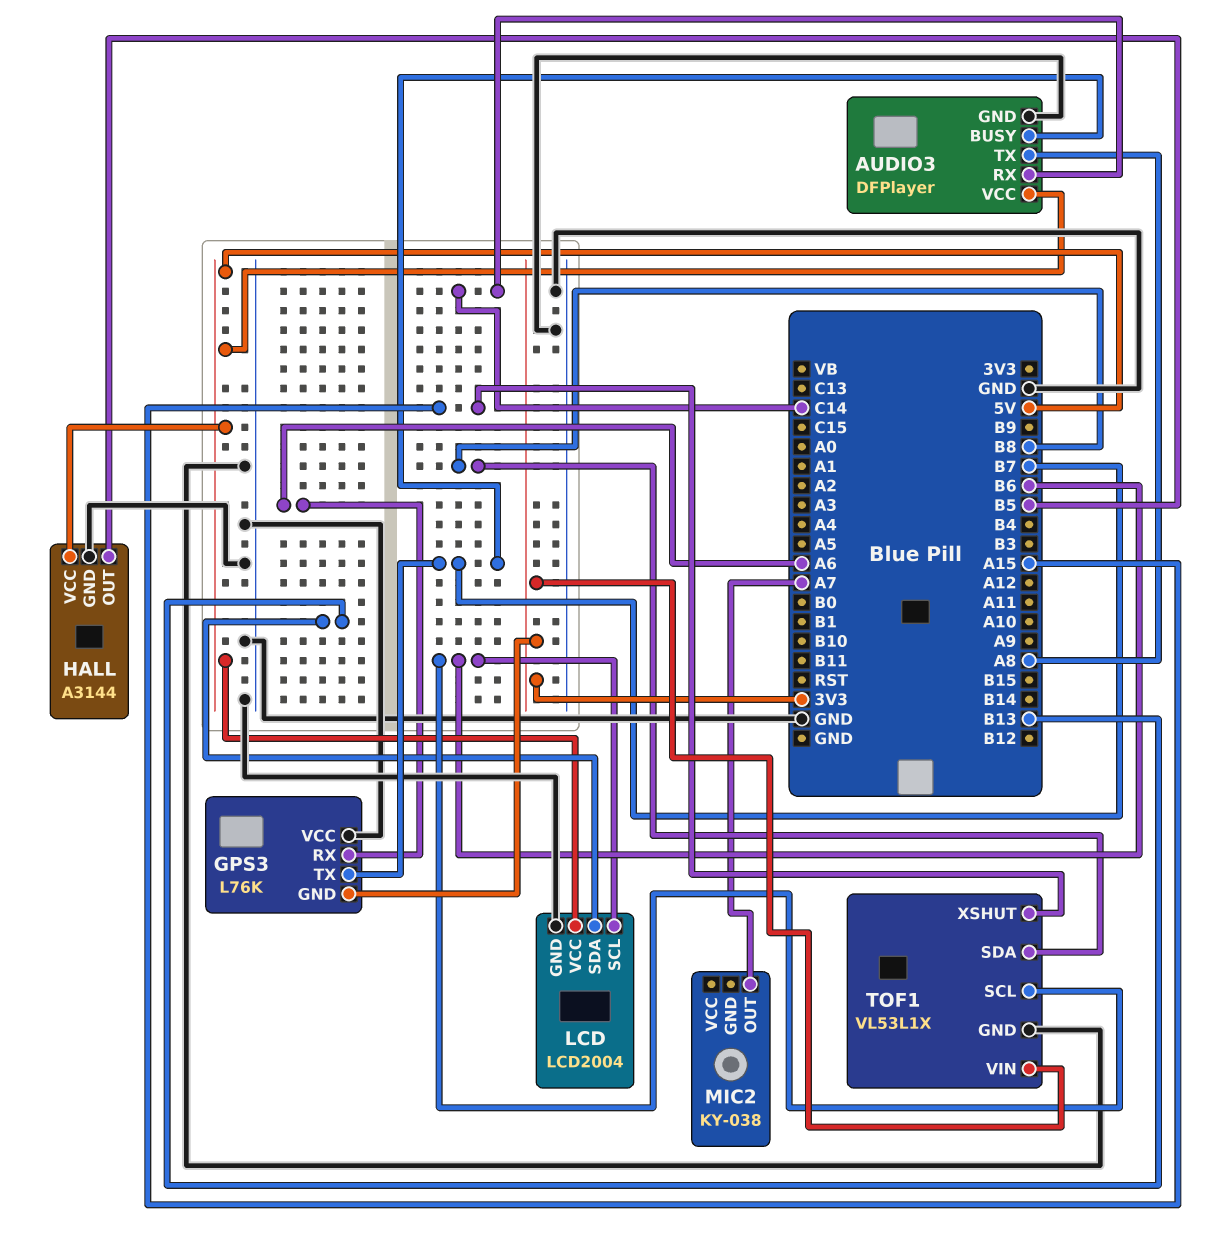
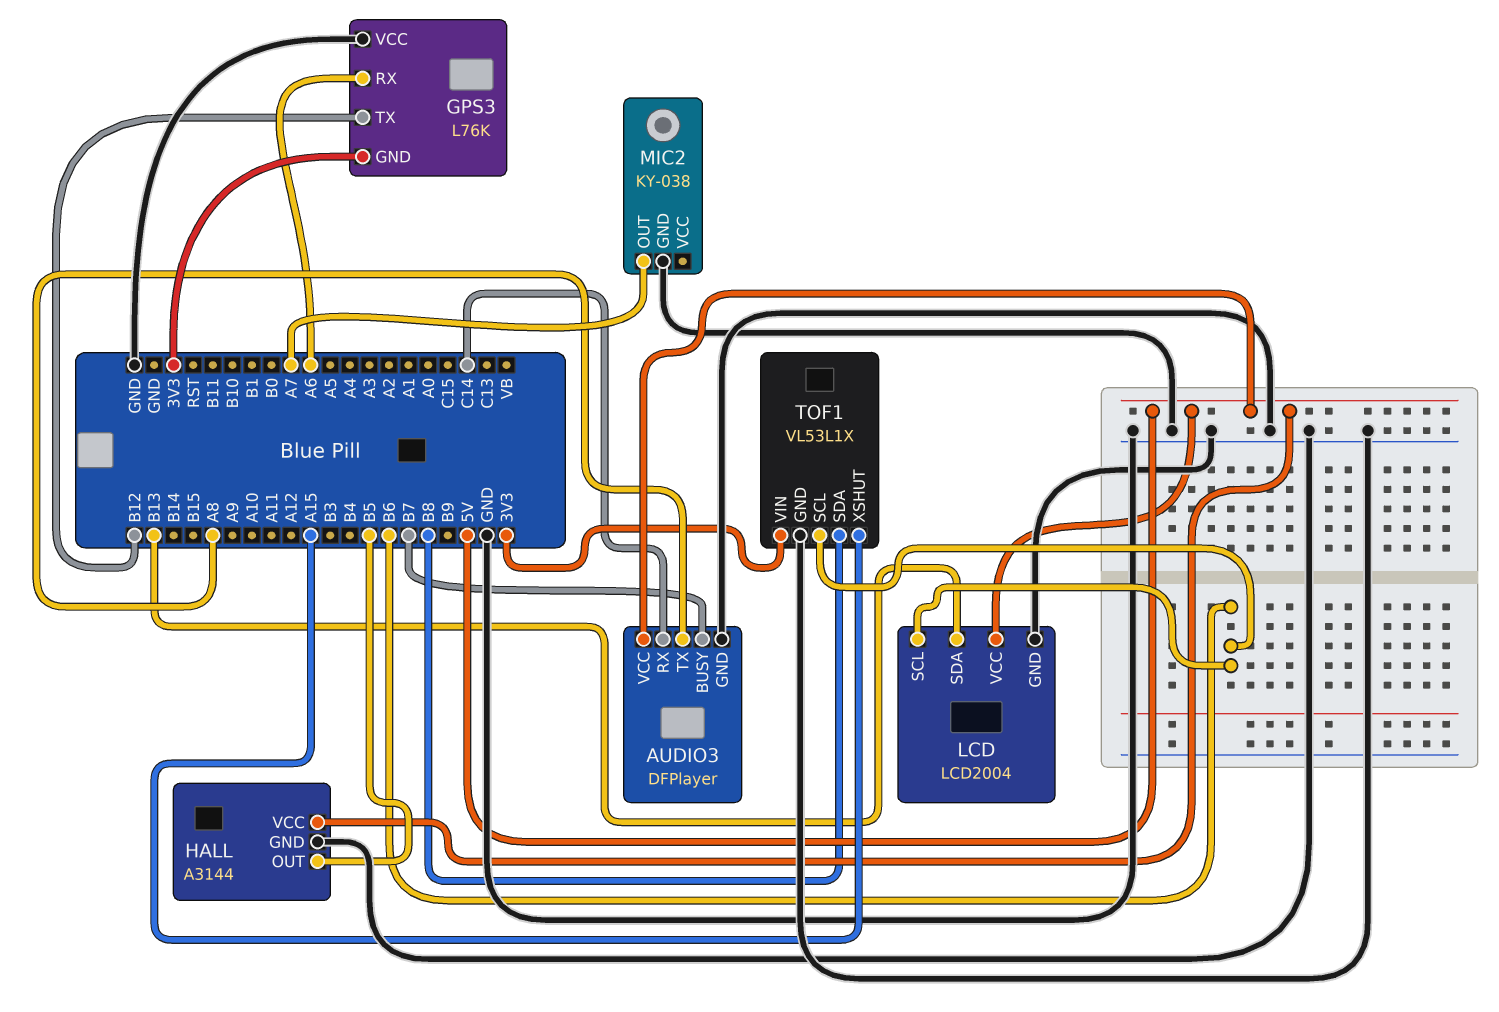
GPS3 pin TX: B7 -> B12
MIC2 pin GND: none -> GND

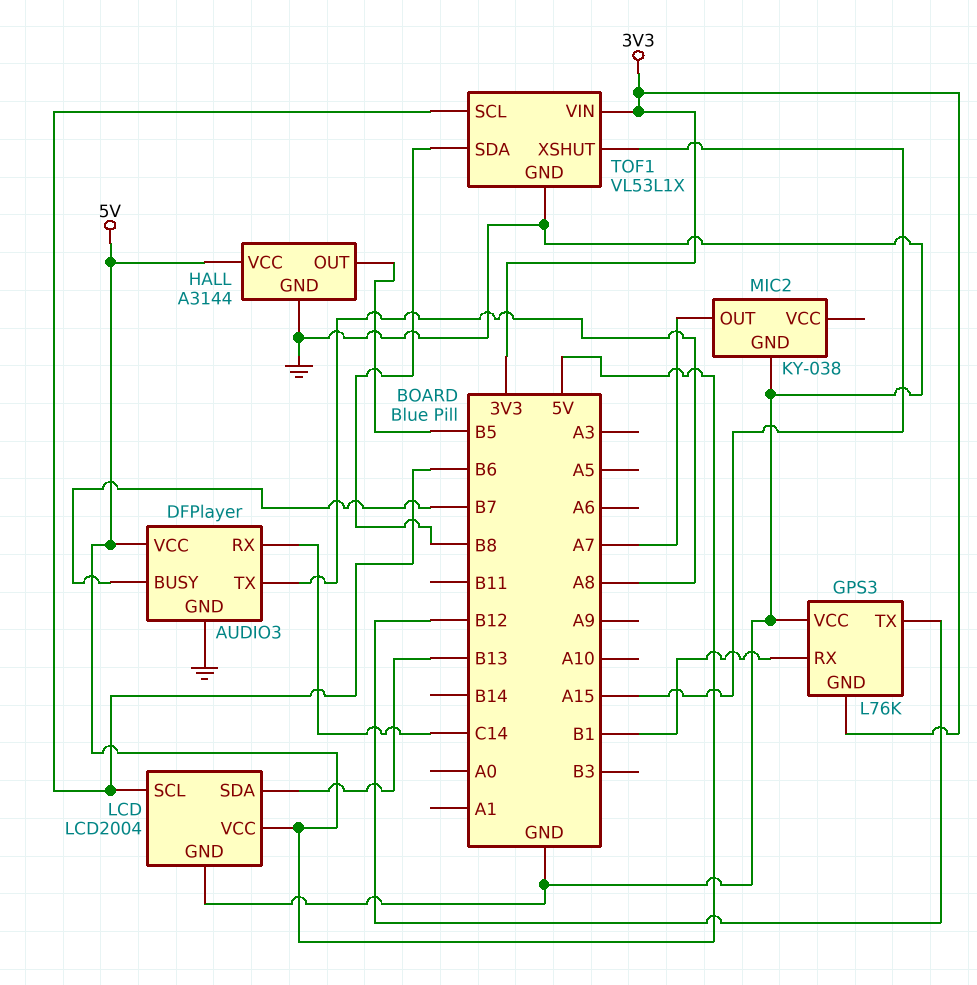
GPS3 pin RX: A6 -> B1

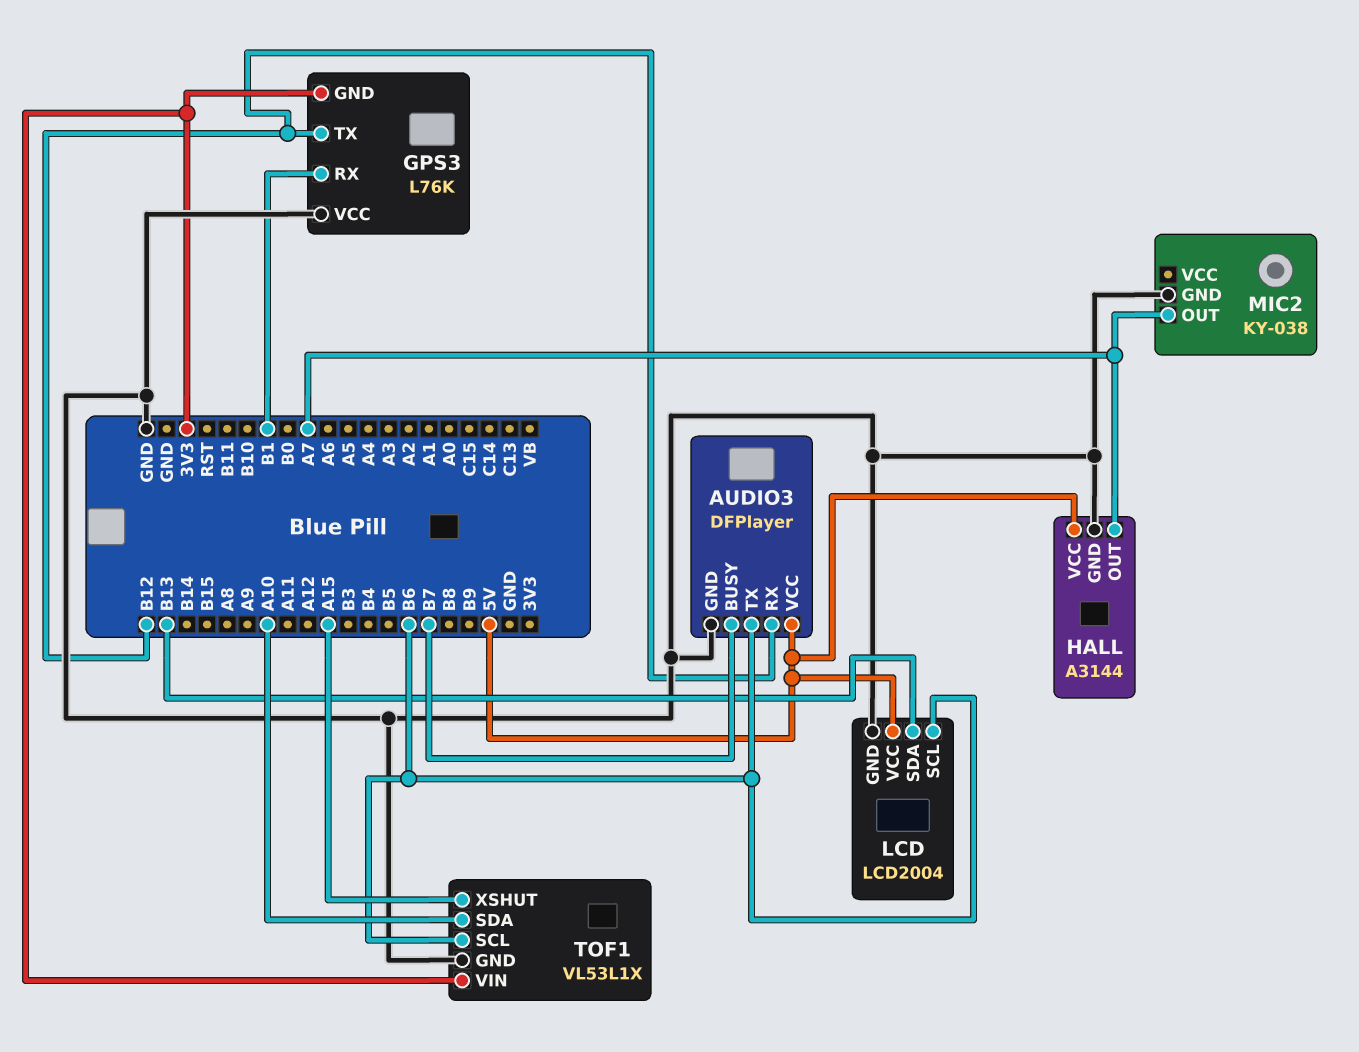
AUDIO3 pin RX: C14 -> B12
AUDIO3 pin TX: A8 -> B6
HALL pin OUT: B5 -> A7
TOF1 pin SDA: B8 -> A10

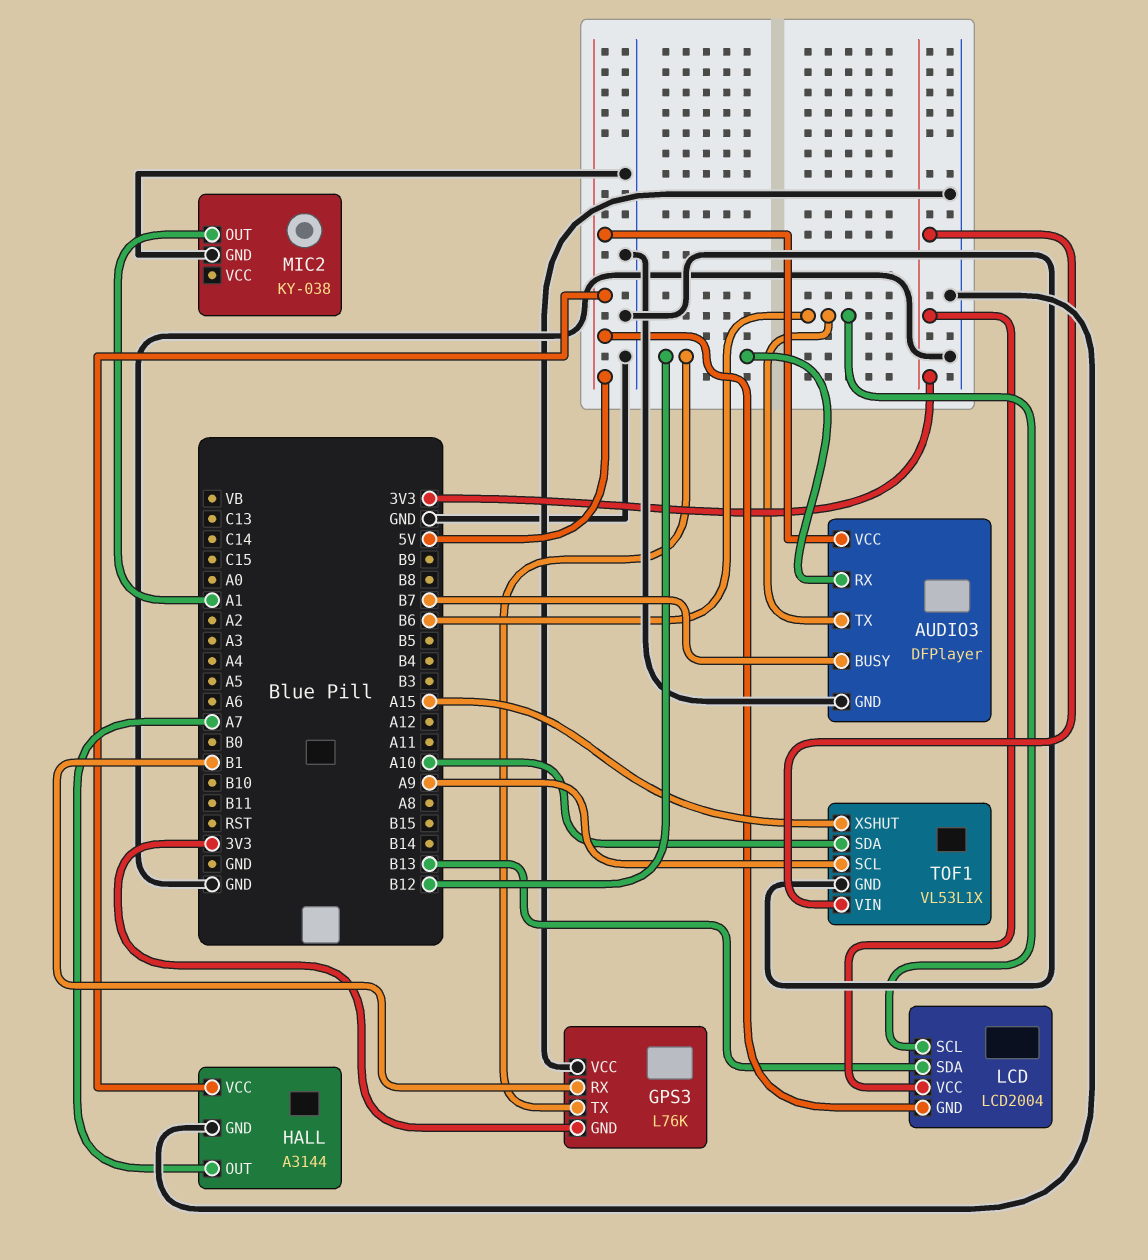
LCD pin GND: GND -> 5V
LCD pin VCC: 5V -> 3V3
MIC2 pin OUT: A7 -> A1
TOF1 pin SCL: B6 -> A9

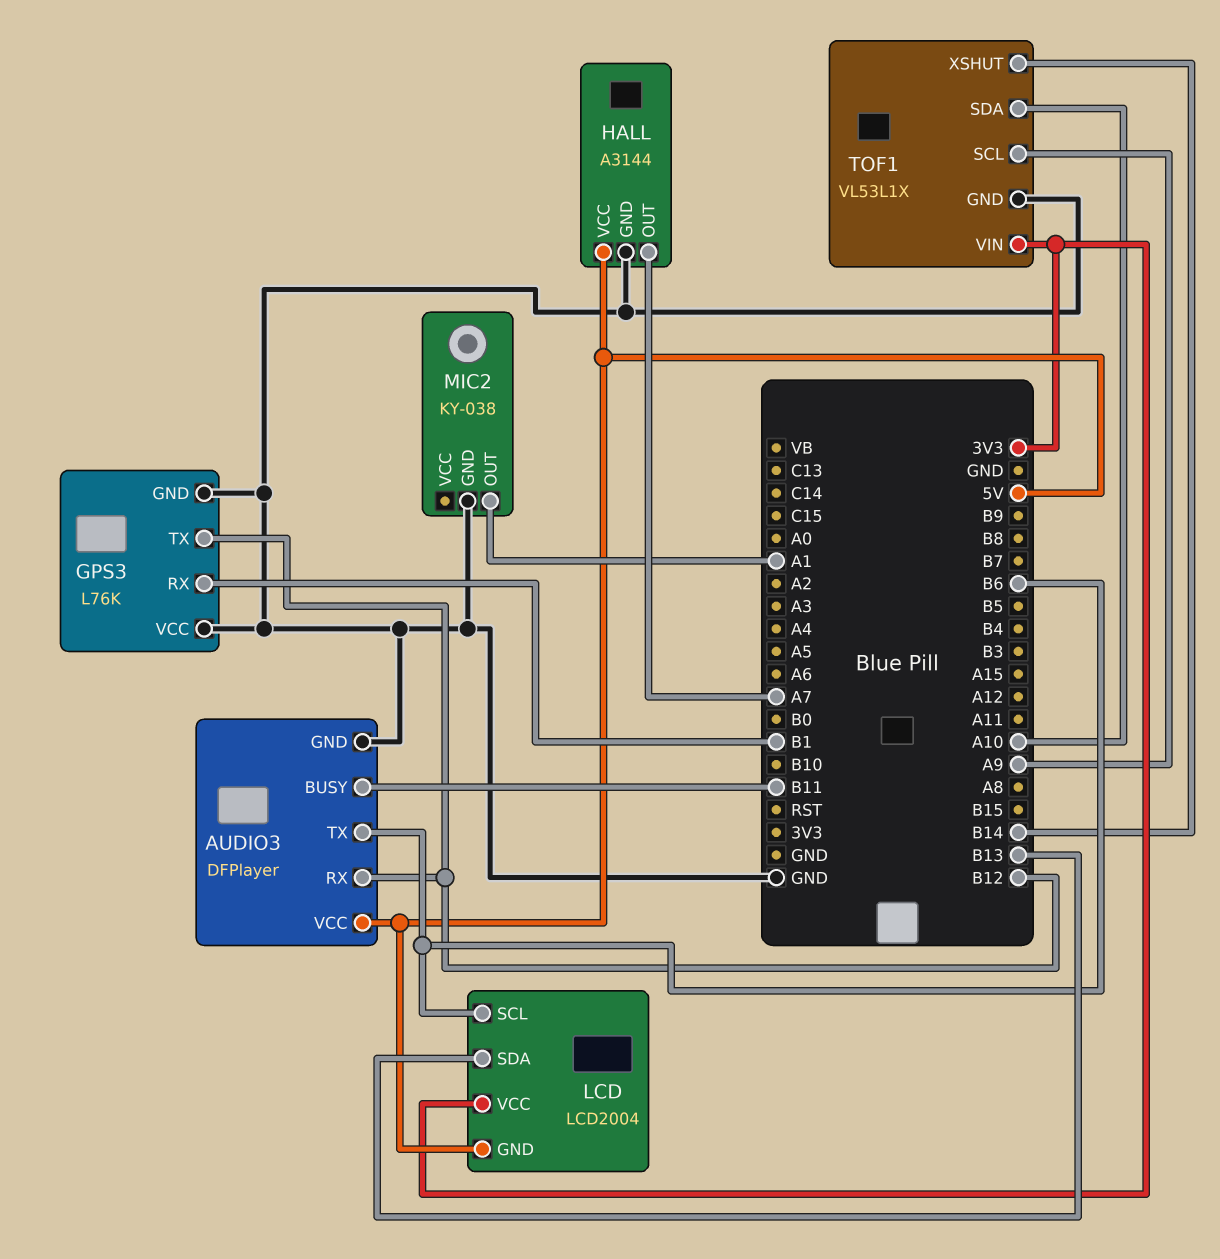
AUDIO3 pin BUSY: B7 -> B11
GPS3 pin GND: 3V3 -> GND
TOF1 pin XSHUT: A15 -> B14

